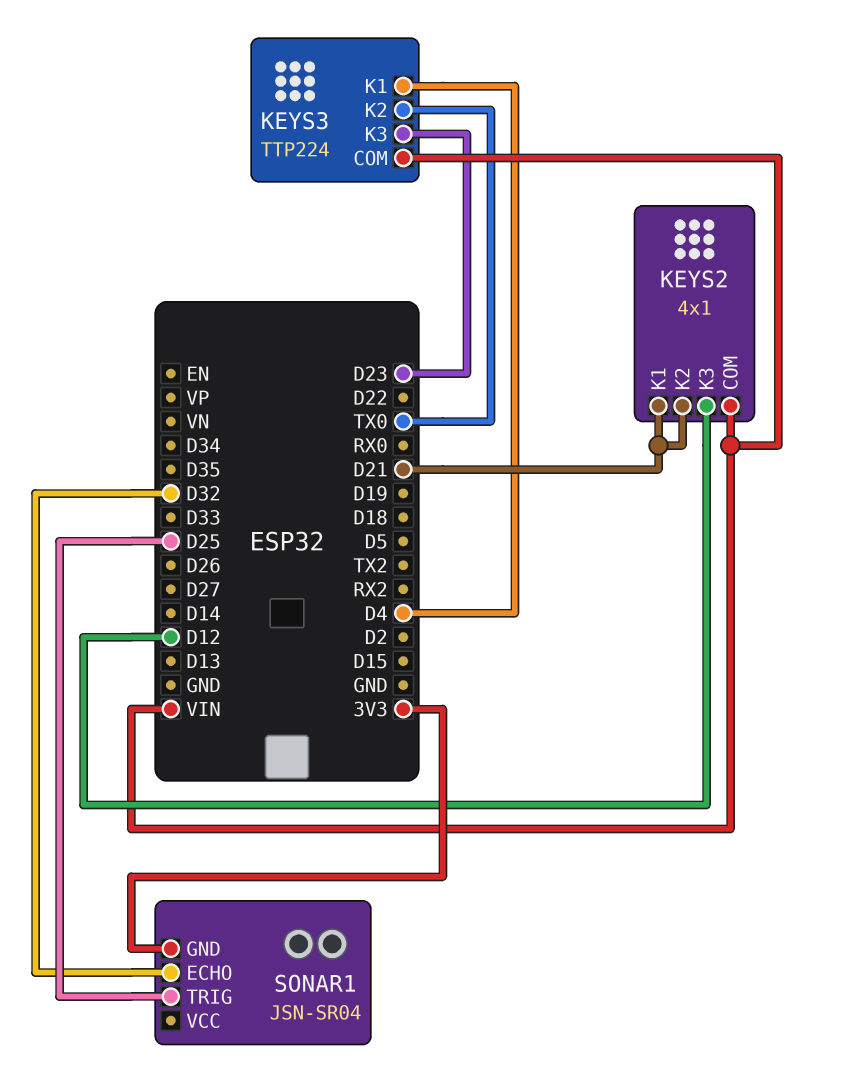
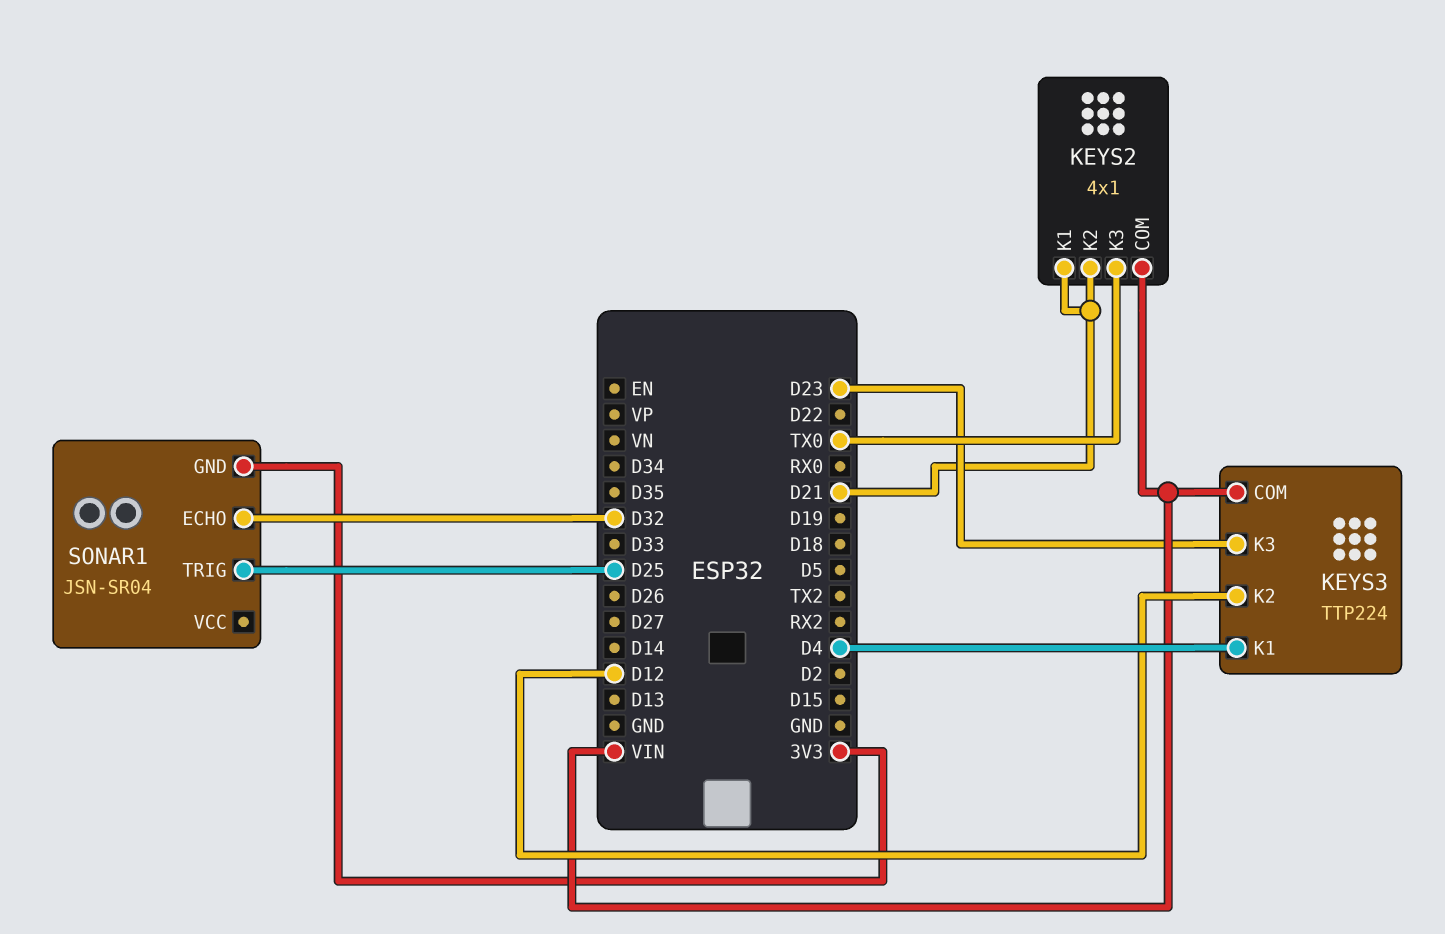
KEYS2 pin K3: D12 -> TX0
KEYS3 pin K2: TX0 -> D12

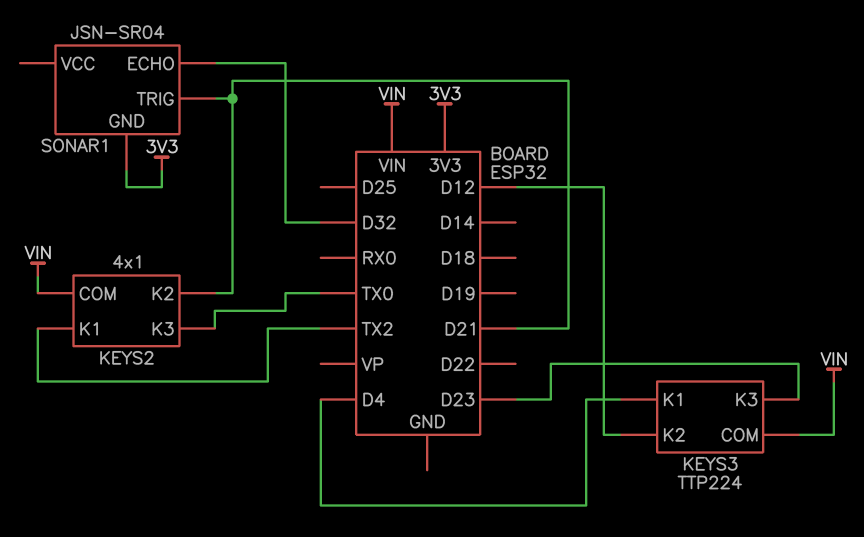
KEYS2 pin K1: D21 -> TX2
SONAR1 pin TRIG: D25 -> D21

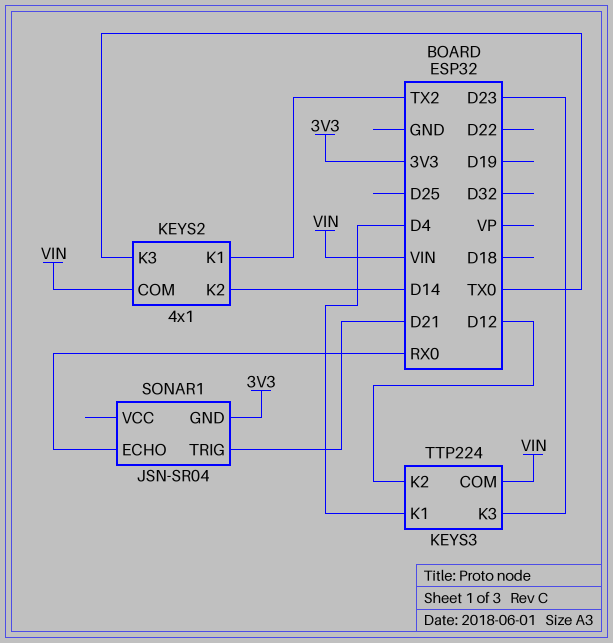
KEYS2 pin K2: D21 -> D14
SONAR1 pin ECHO: D32 -> RX0

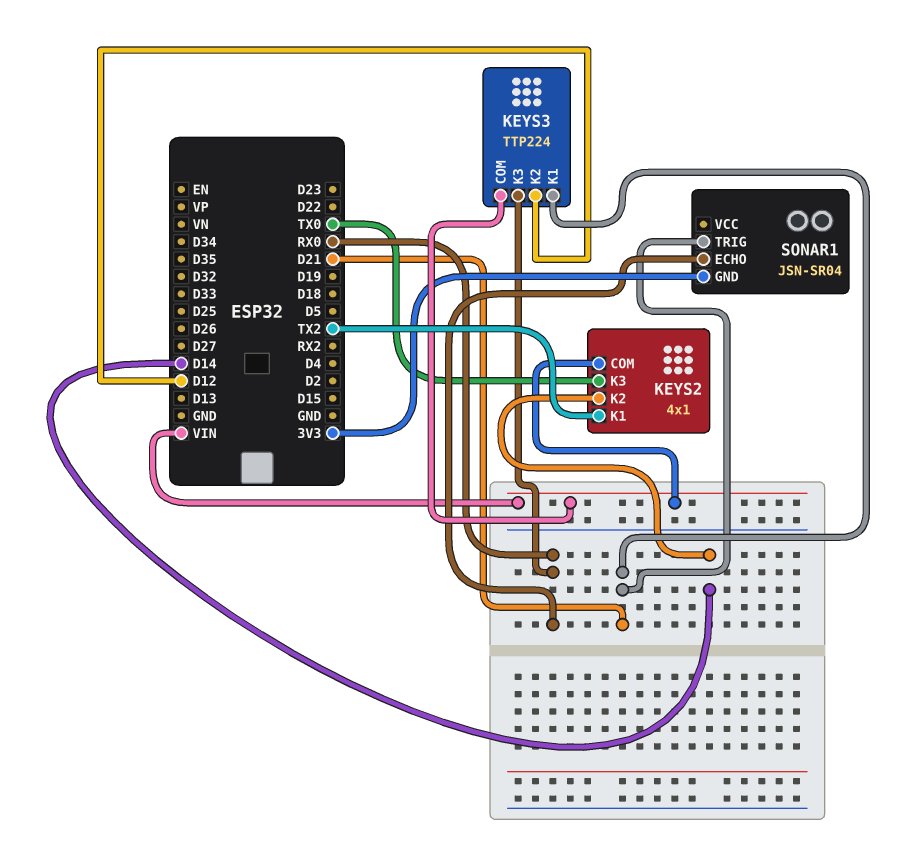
KEYS3 pin K1: D4 -> D21
KEYS3 pin K3: D23 -> RX0

